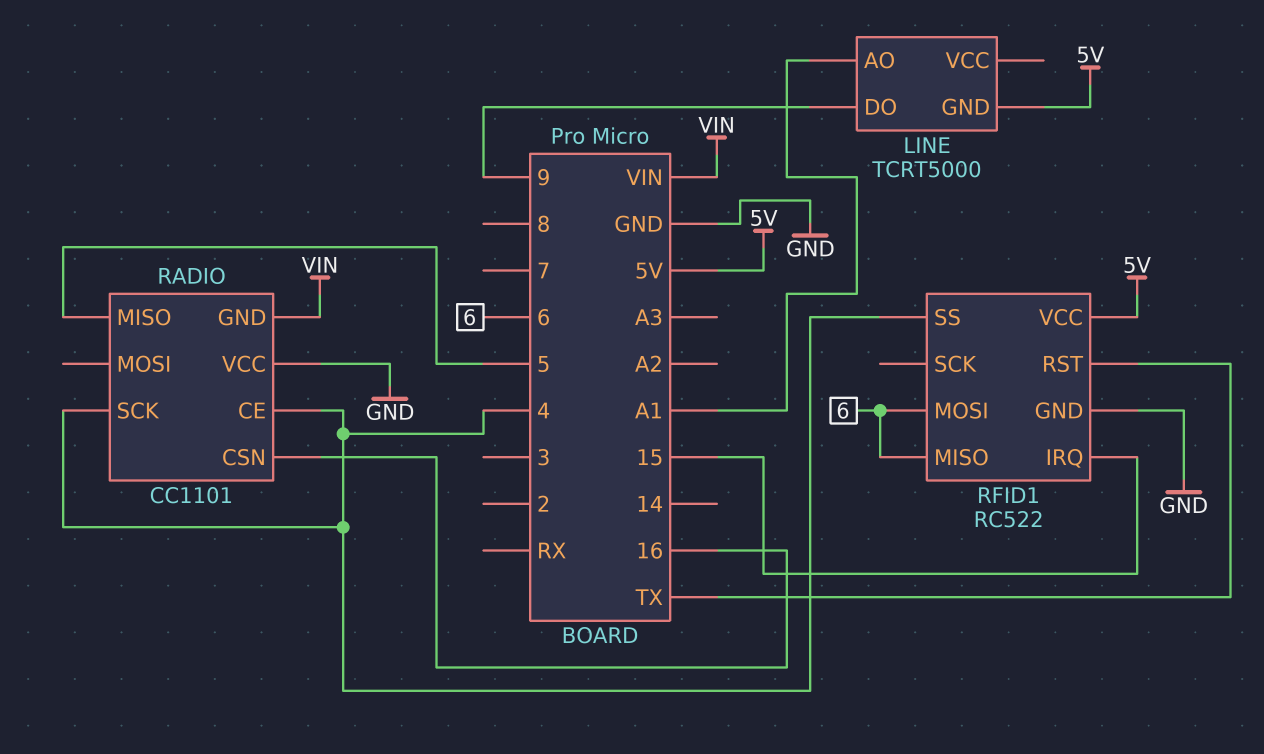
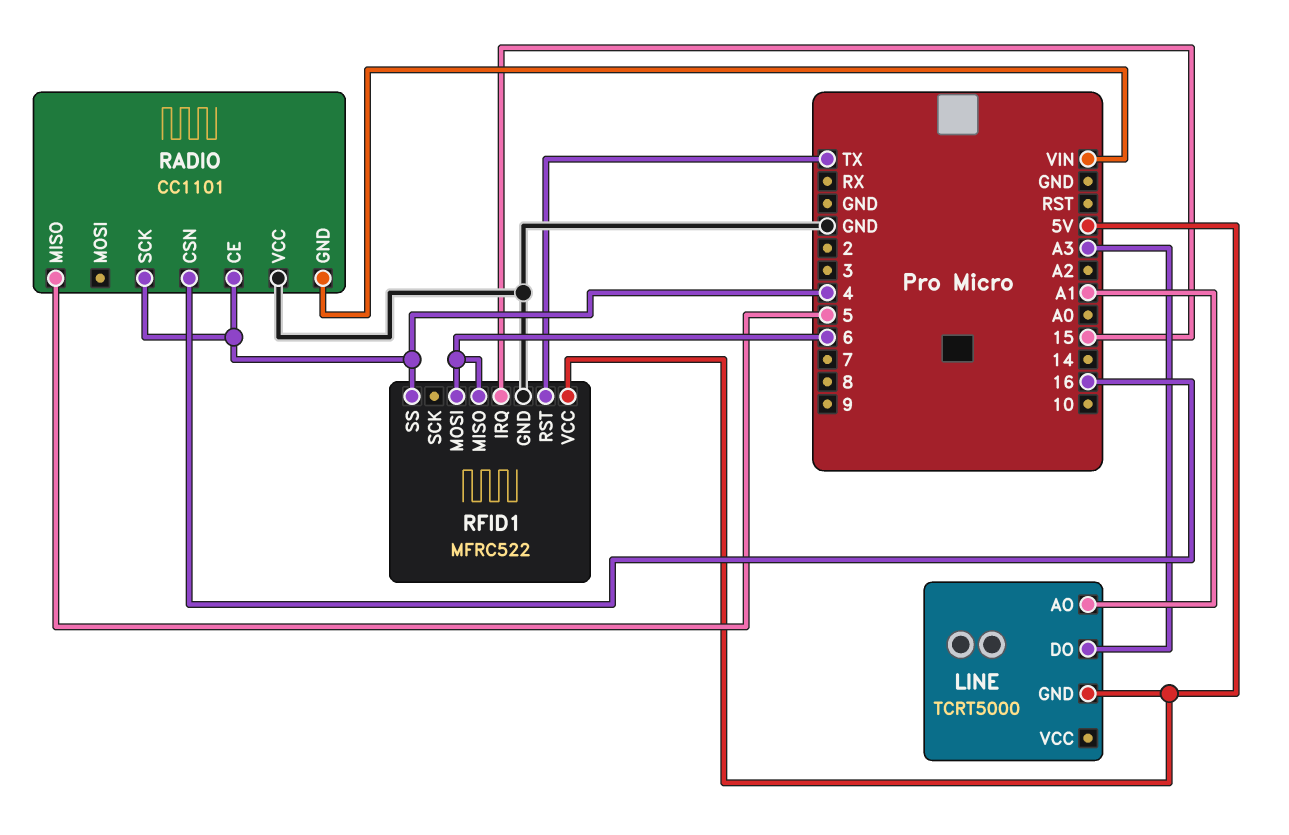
LINE pin DO: 9 -> A3
RFID1: RC522 -> MFRC522

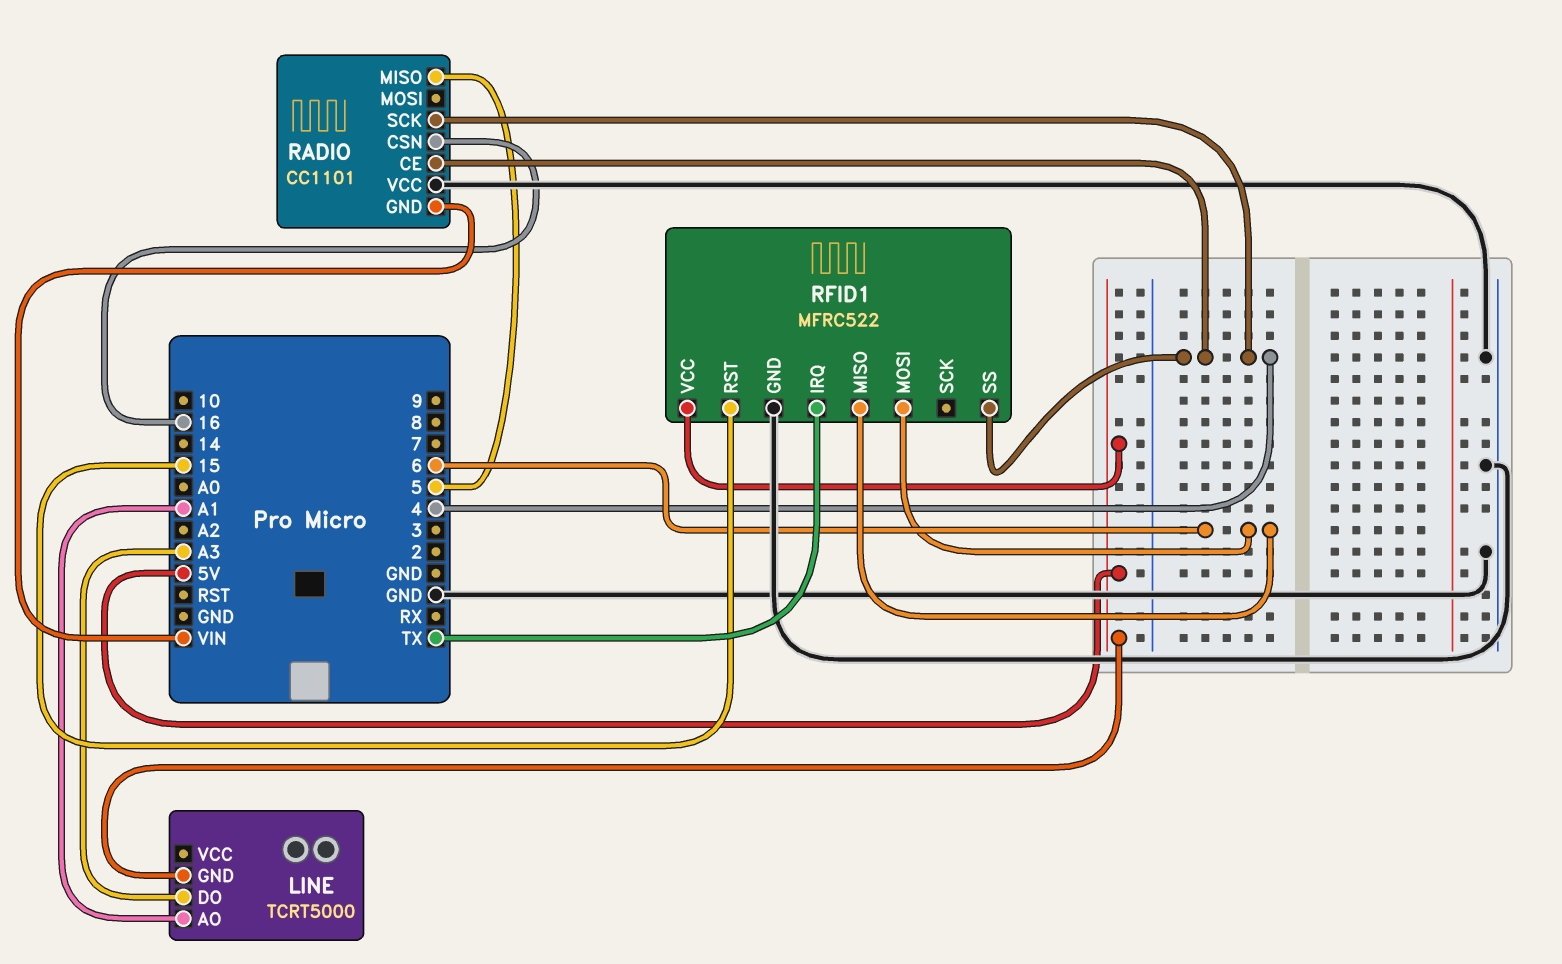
RFID1 pin IRQ: 15 -> TX
RFID1 pin RST: TX -> 15

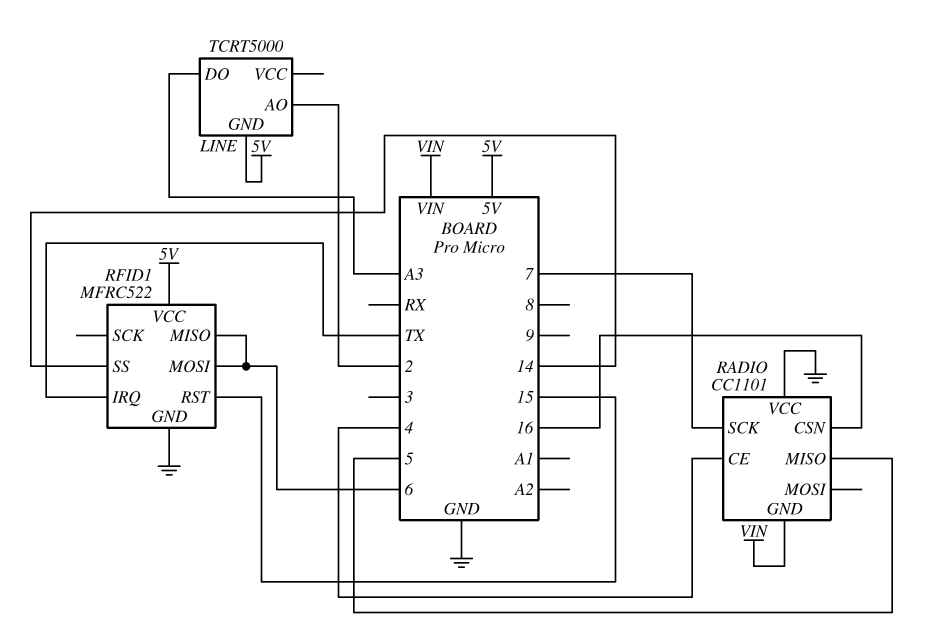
LINE pin AO: A1 -> 2
RADIO pin SCK: 4 -> 7
RFID1 pin SS: 4 -> 14

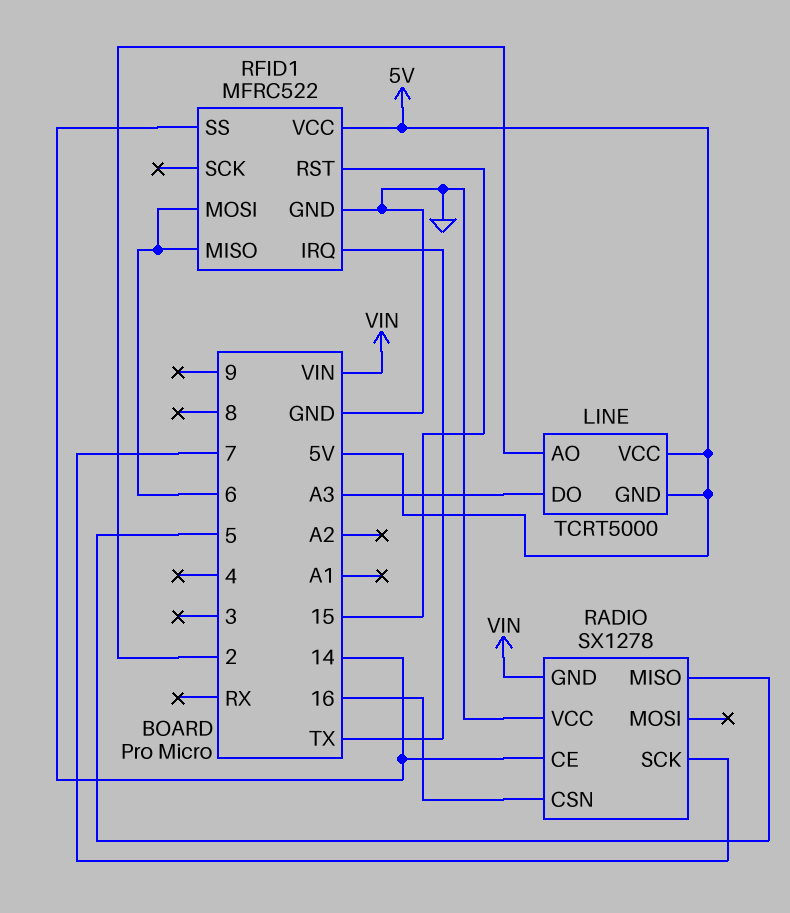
LINE pin VCC: none -> 5V
RADIO: CC1101 -> SX1278
RADIO pin CE: 4 -> 14

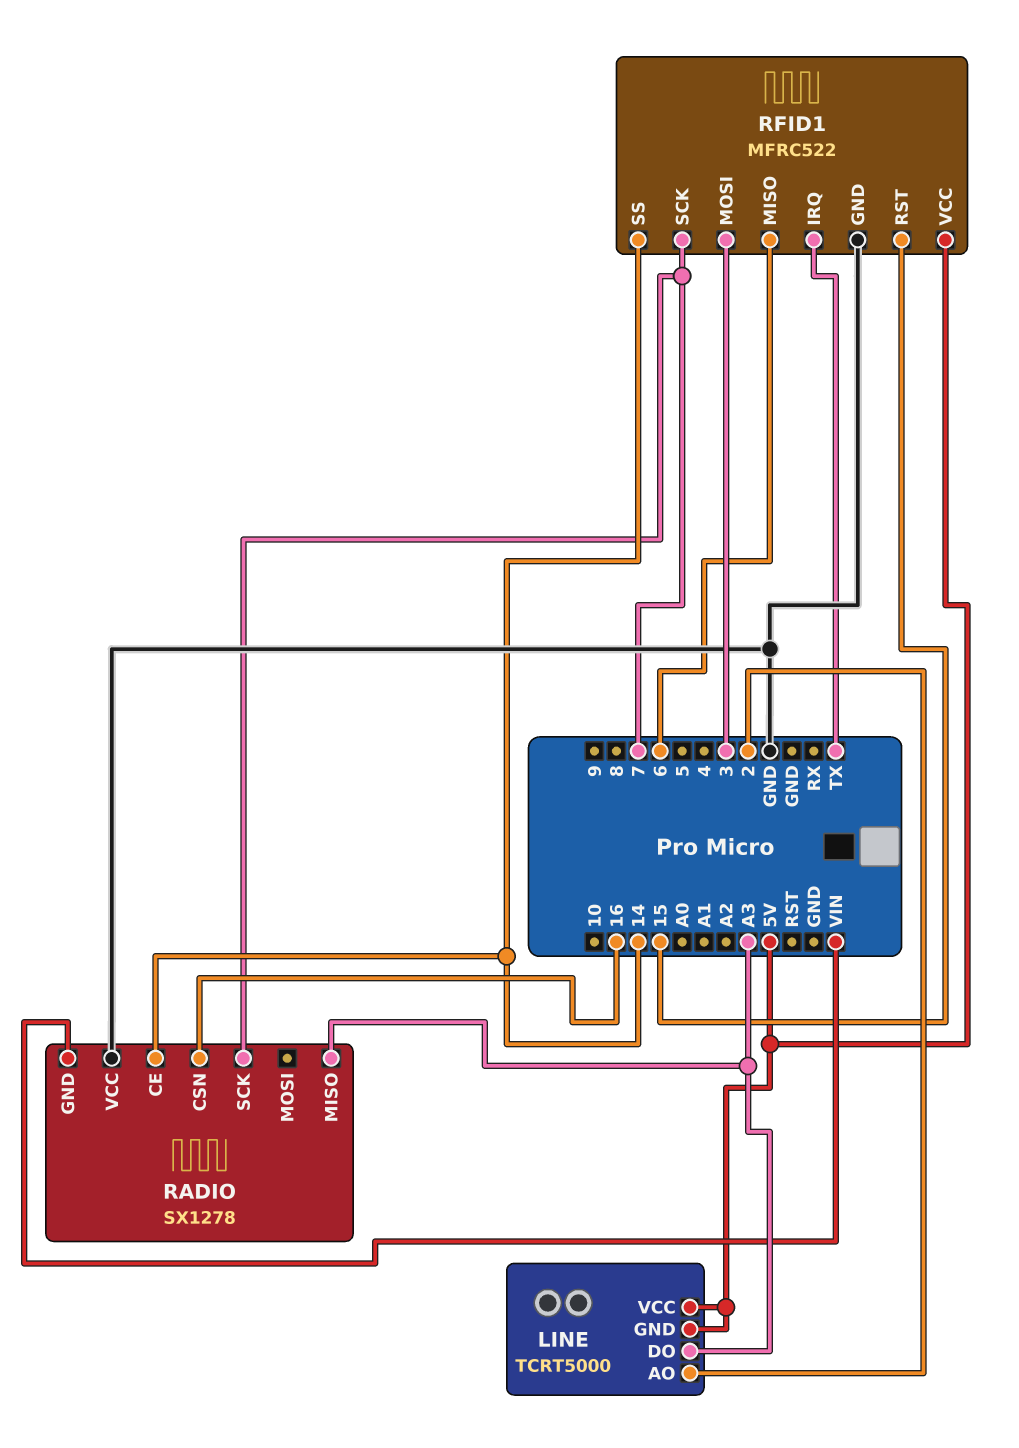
RADIO pin MISO: 5 -> A3
RFID1 pin MOSI: 6 -> 3
RFID1 pin SCK: none -> 7

